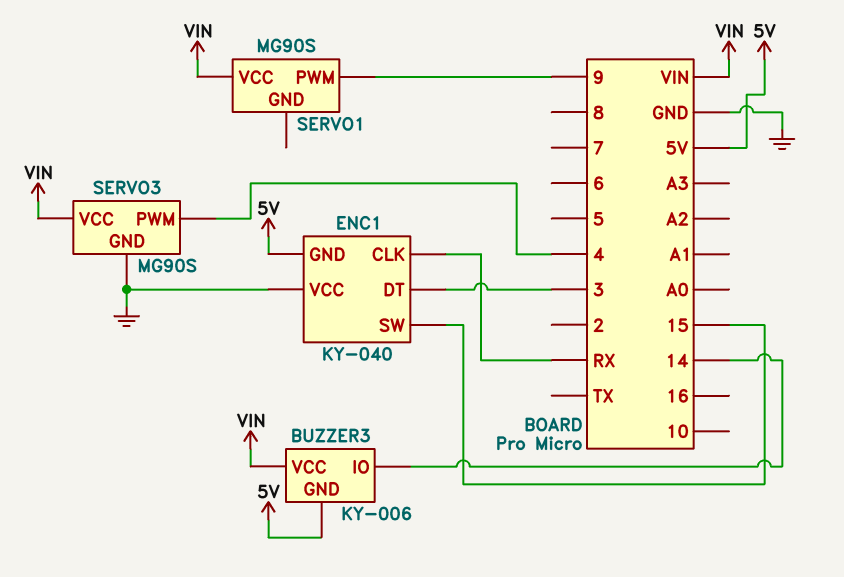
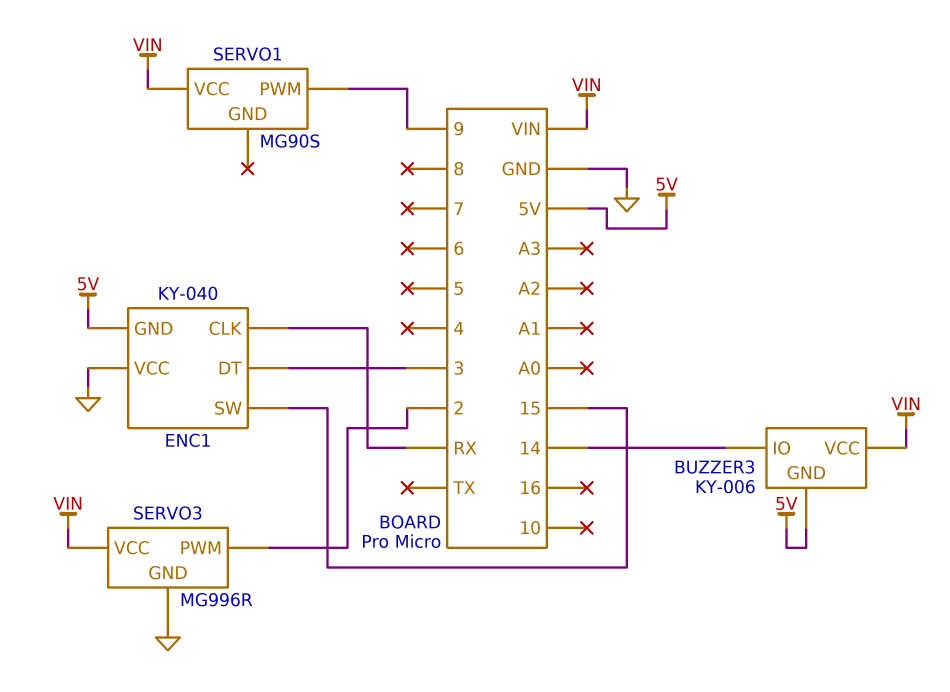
SERVO3: MG90S -> MG996R
SERVO3 pin PWM: 4 -> 2

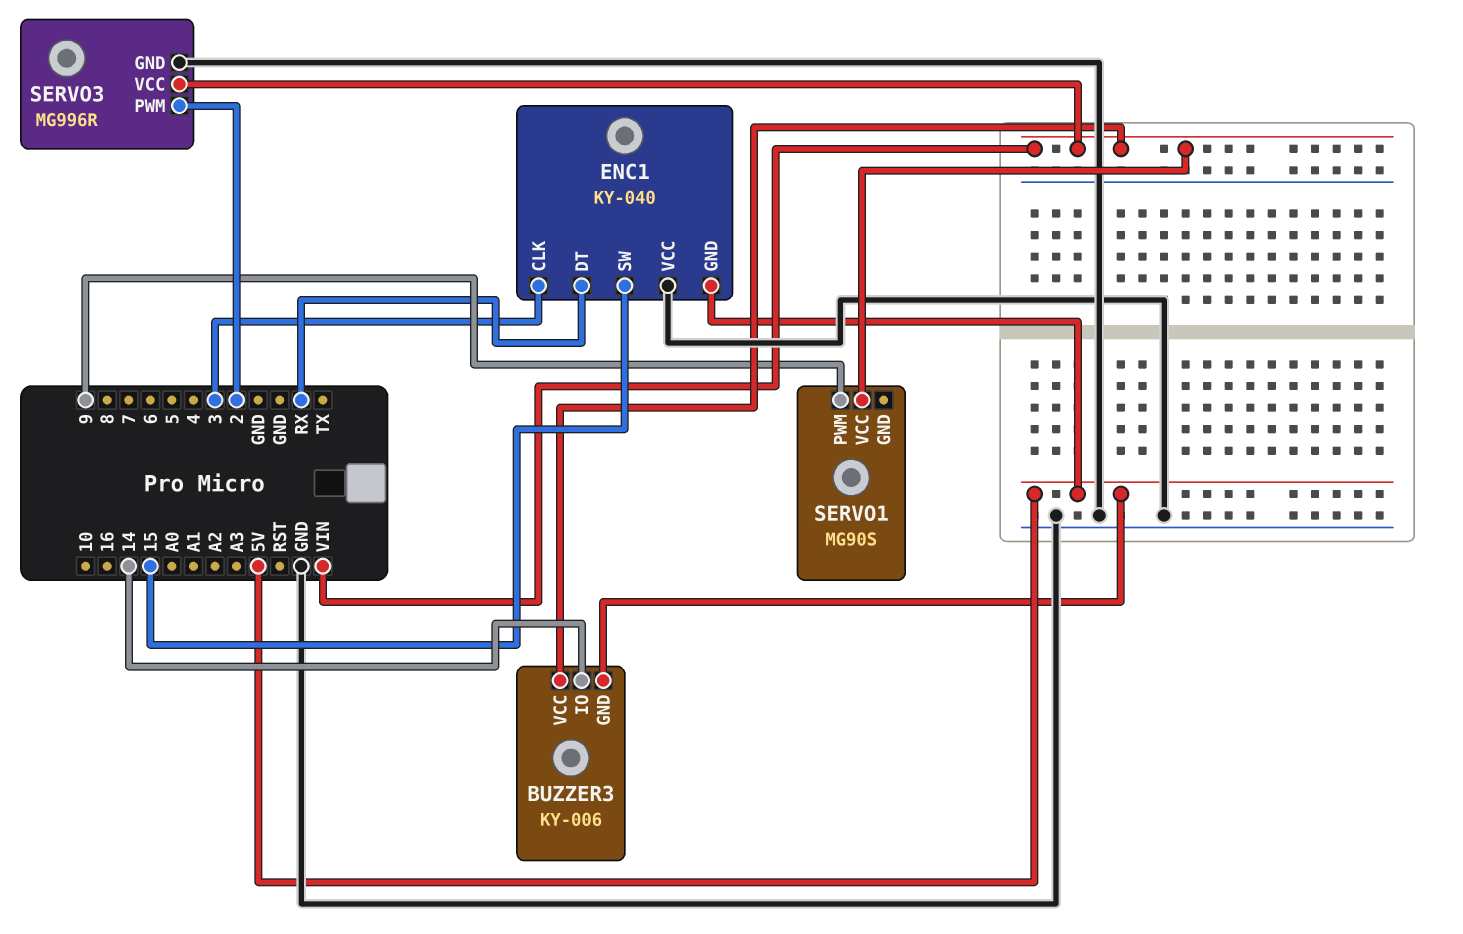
ENC1 pin CLK: RX -> 3
ENC1 pin DT: 3 -> RX

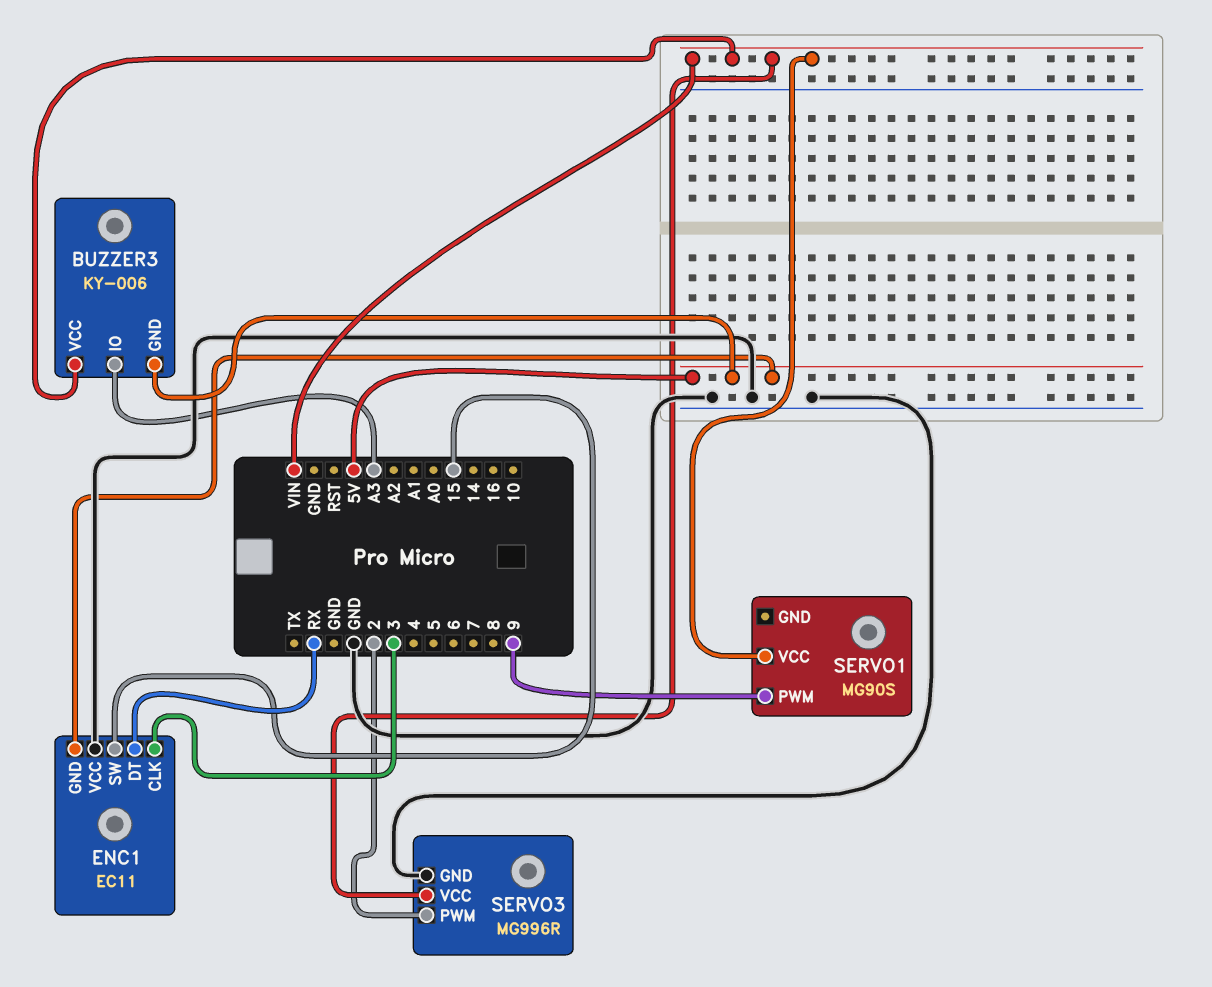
BUZZER3 pin IO: 14 -> A3
ENC1: KY-040 -> EC11

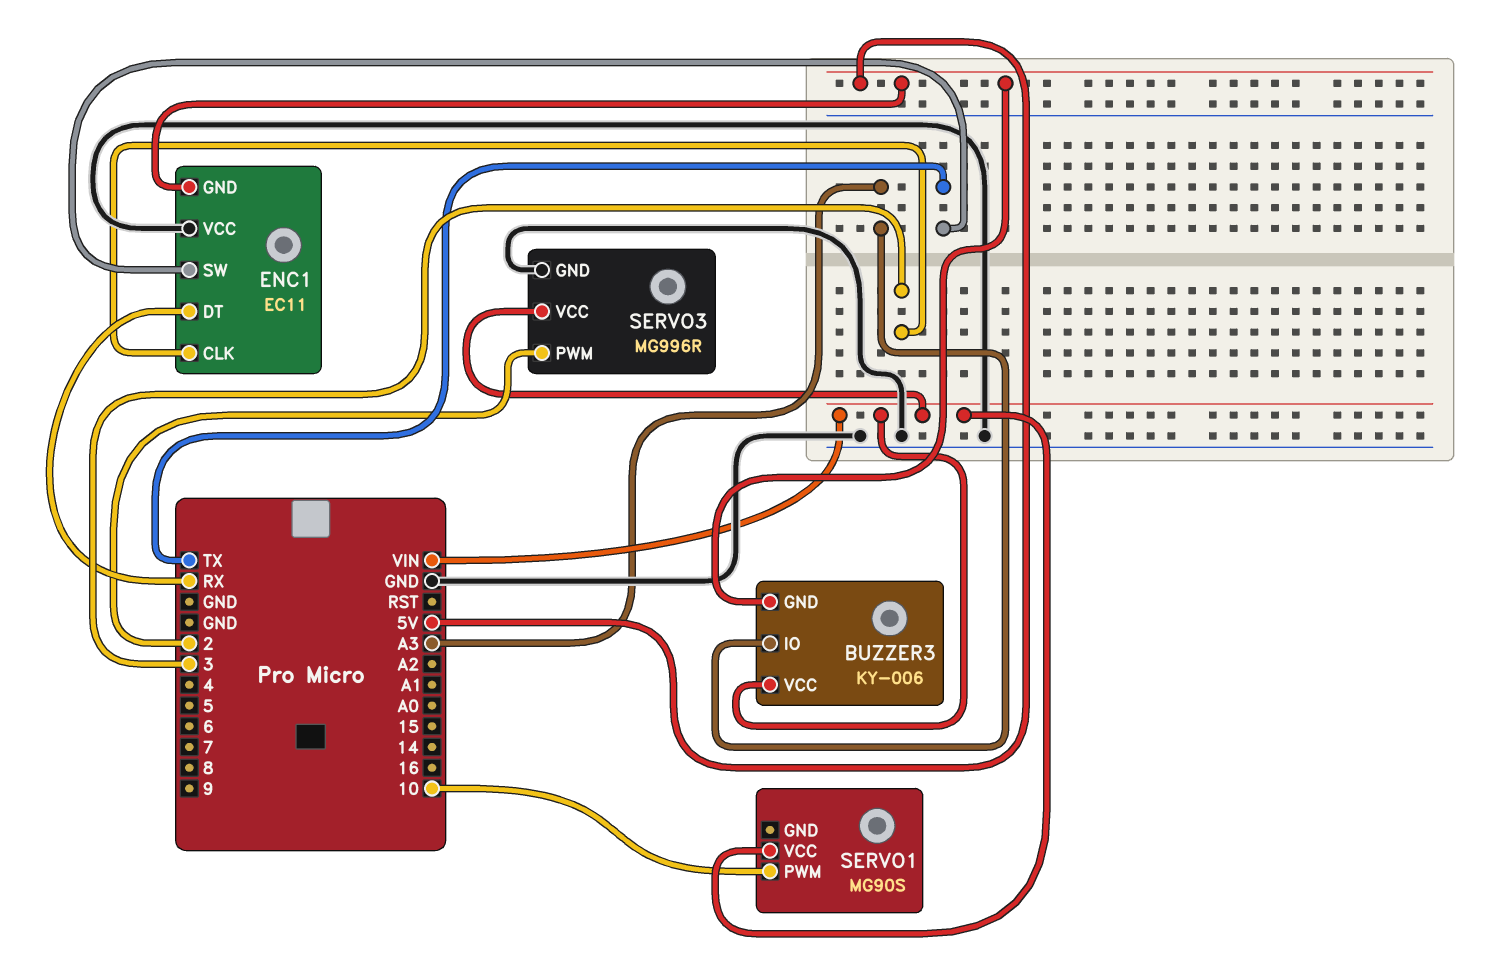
ENC1 pin SW: 15 -> TX
SERVO1 pin PWM: 9 -> 10

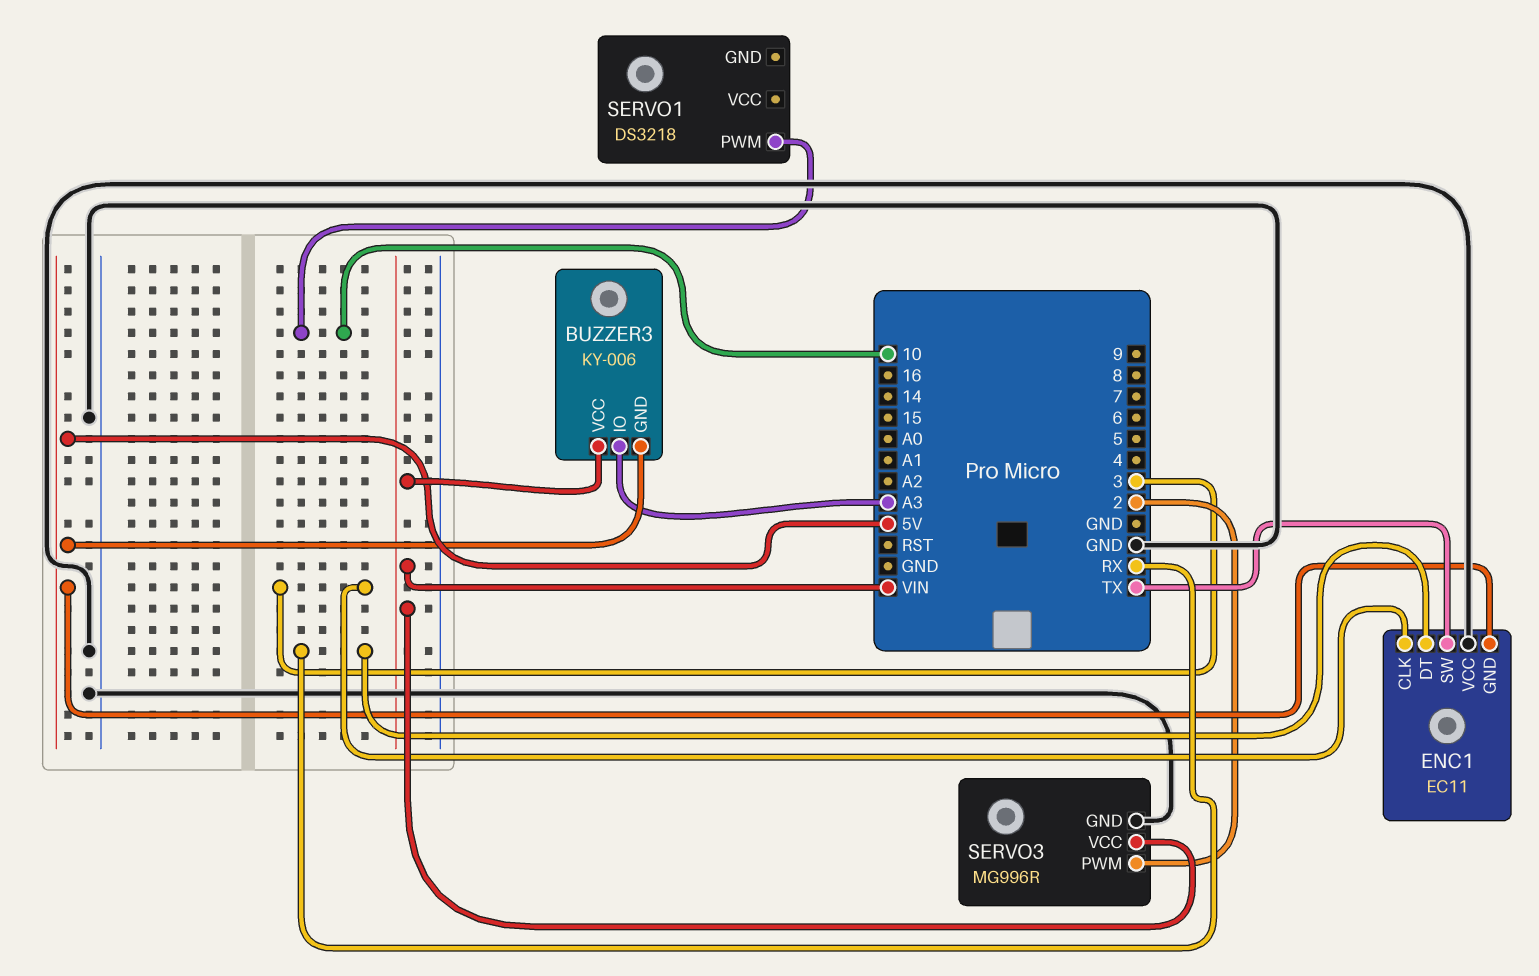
SERVO1: MG90S -> DS3218
SERVO1 pin VCC: VIN -> none

